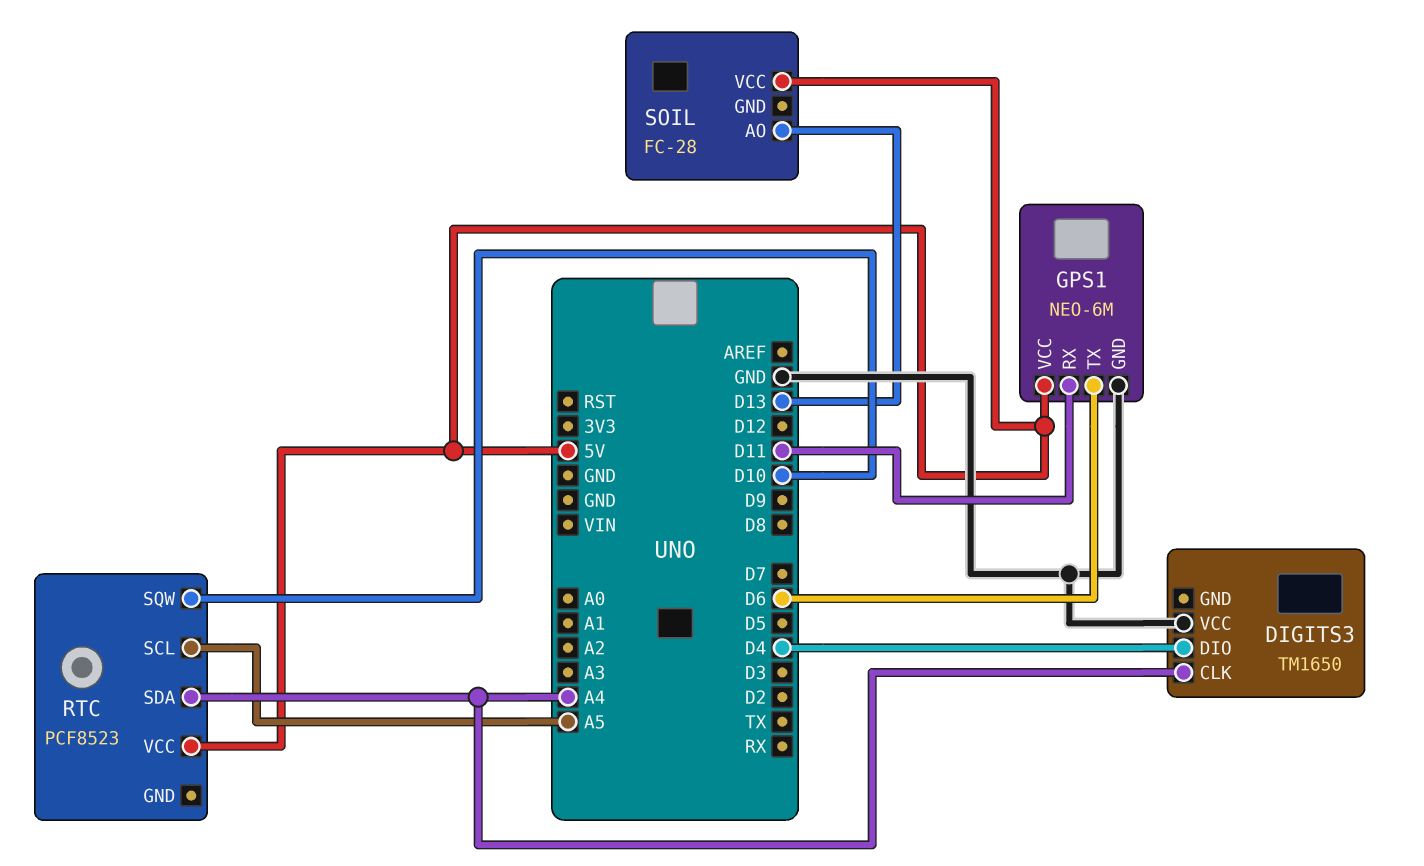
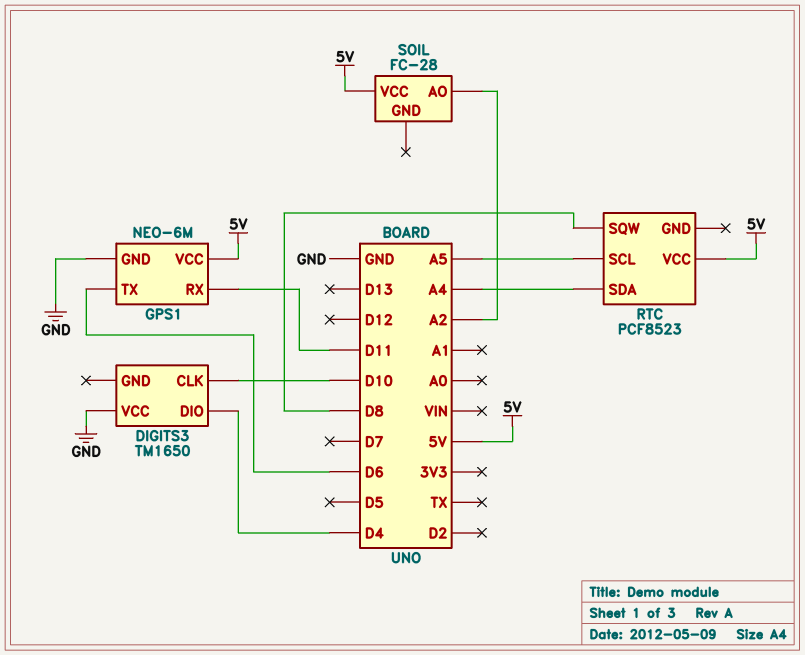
DIGITS3 pin CLK: A4 -> D10
RTC pin SQW: D10 -> D8
SOIL pin AO: D13 -> A2

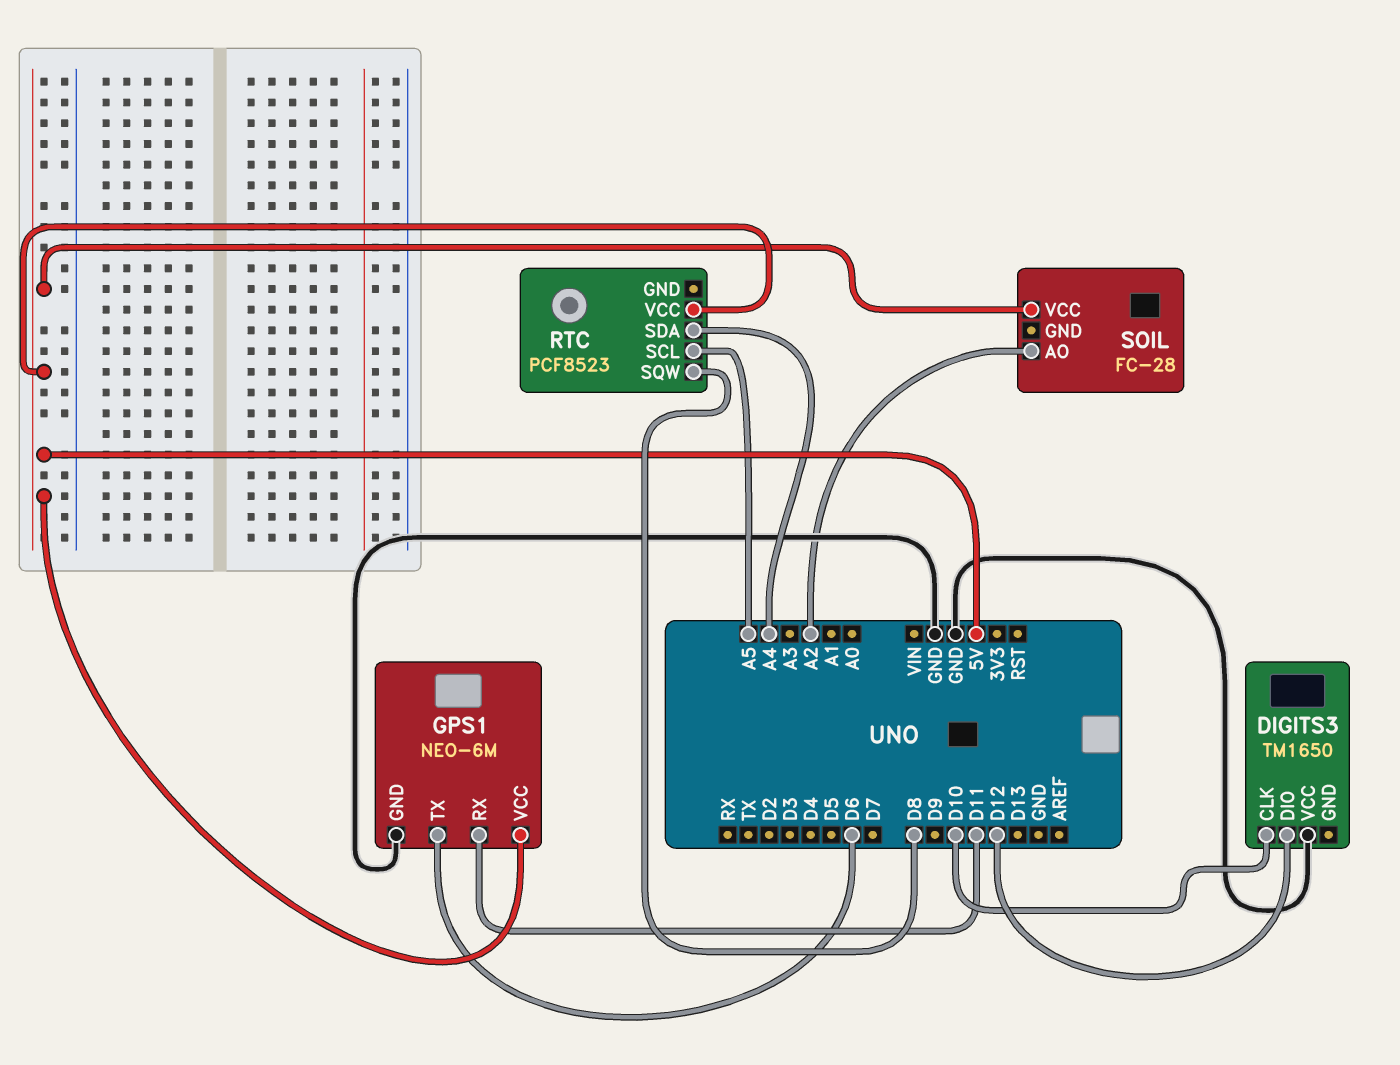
DIGITS3 pin DIO: D4 -> D12

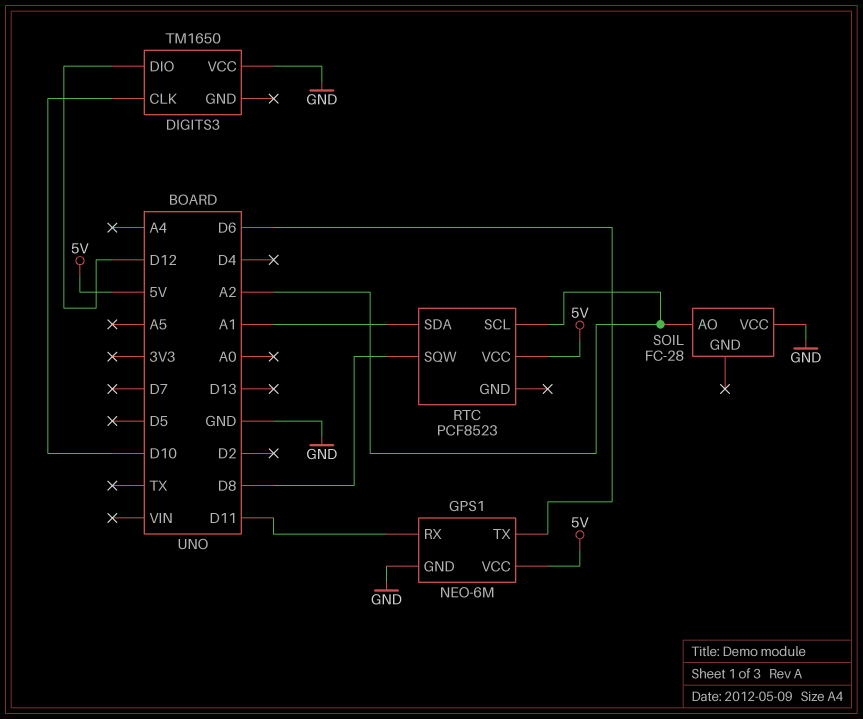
RTC pin SCL: A5 -> A2
RTC pin SDA: A4 -> A1
SOIL pin VCC: 5V -> GND

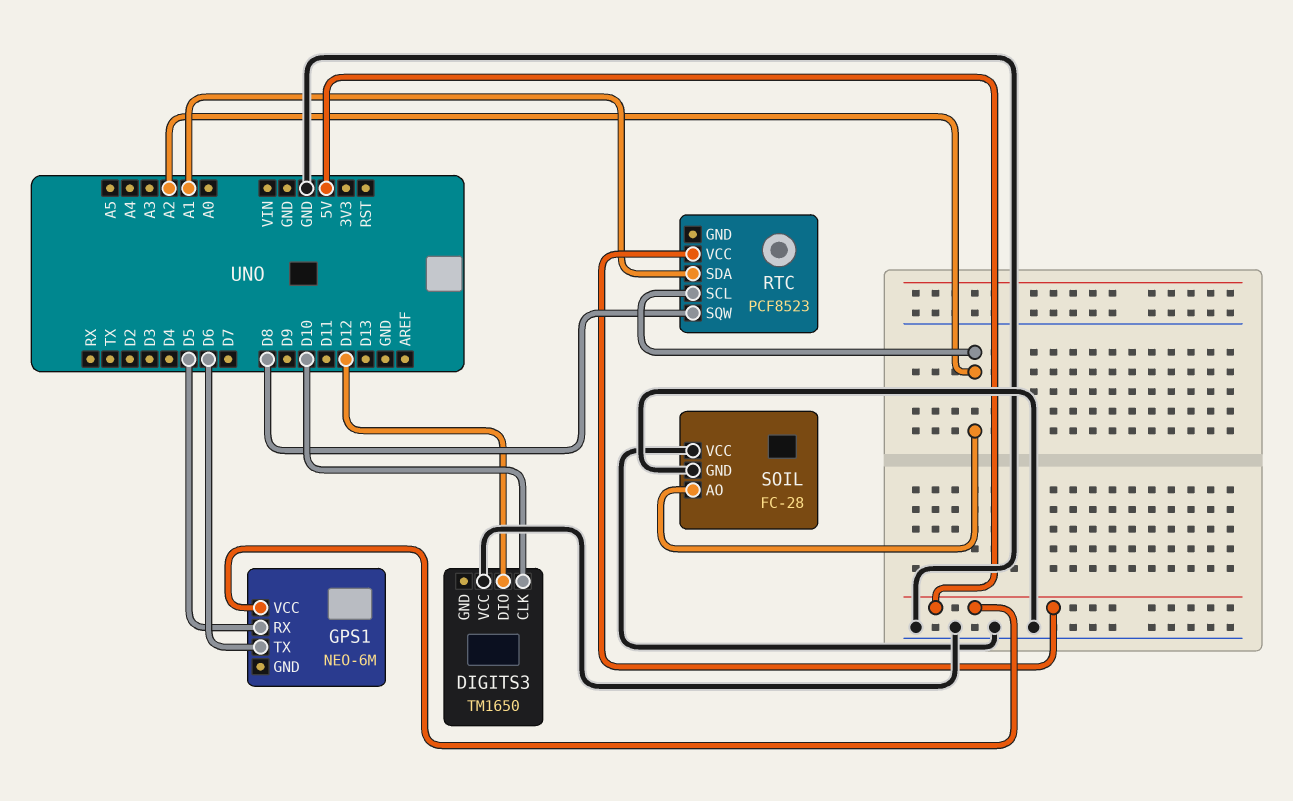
GPS1 pin GND: GND -> none
GPS1 pin RX: D11 -> D5
SOIL pin GND: none -> GND

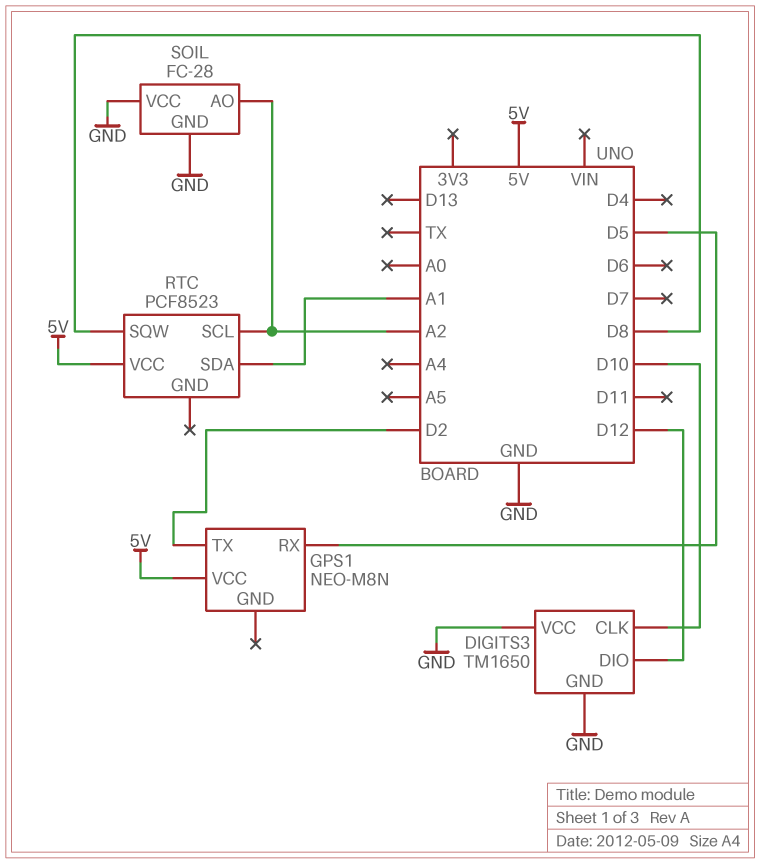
DIGITS3 pin GND: none -> GND
GPS1: NEO-6M -> NEO-M8N
GPS1 pin TX: D6 -> D2

